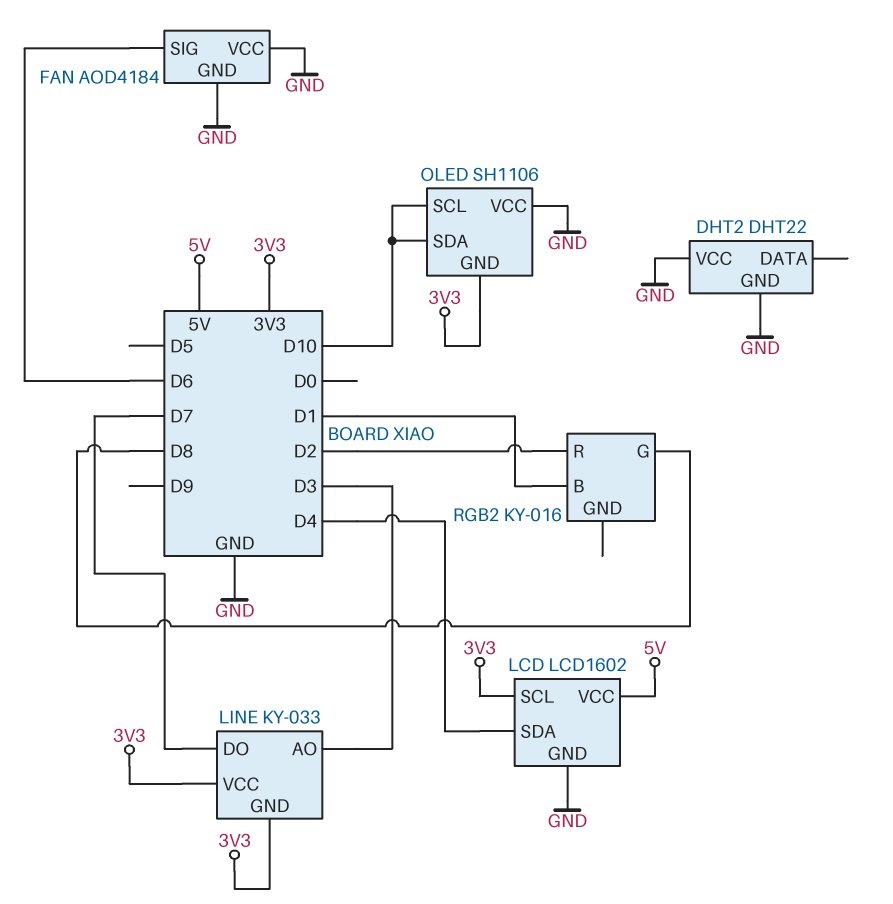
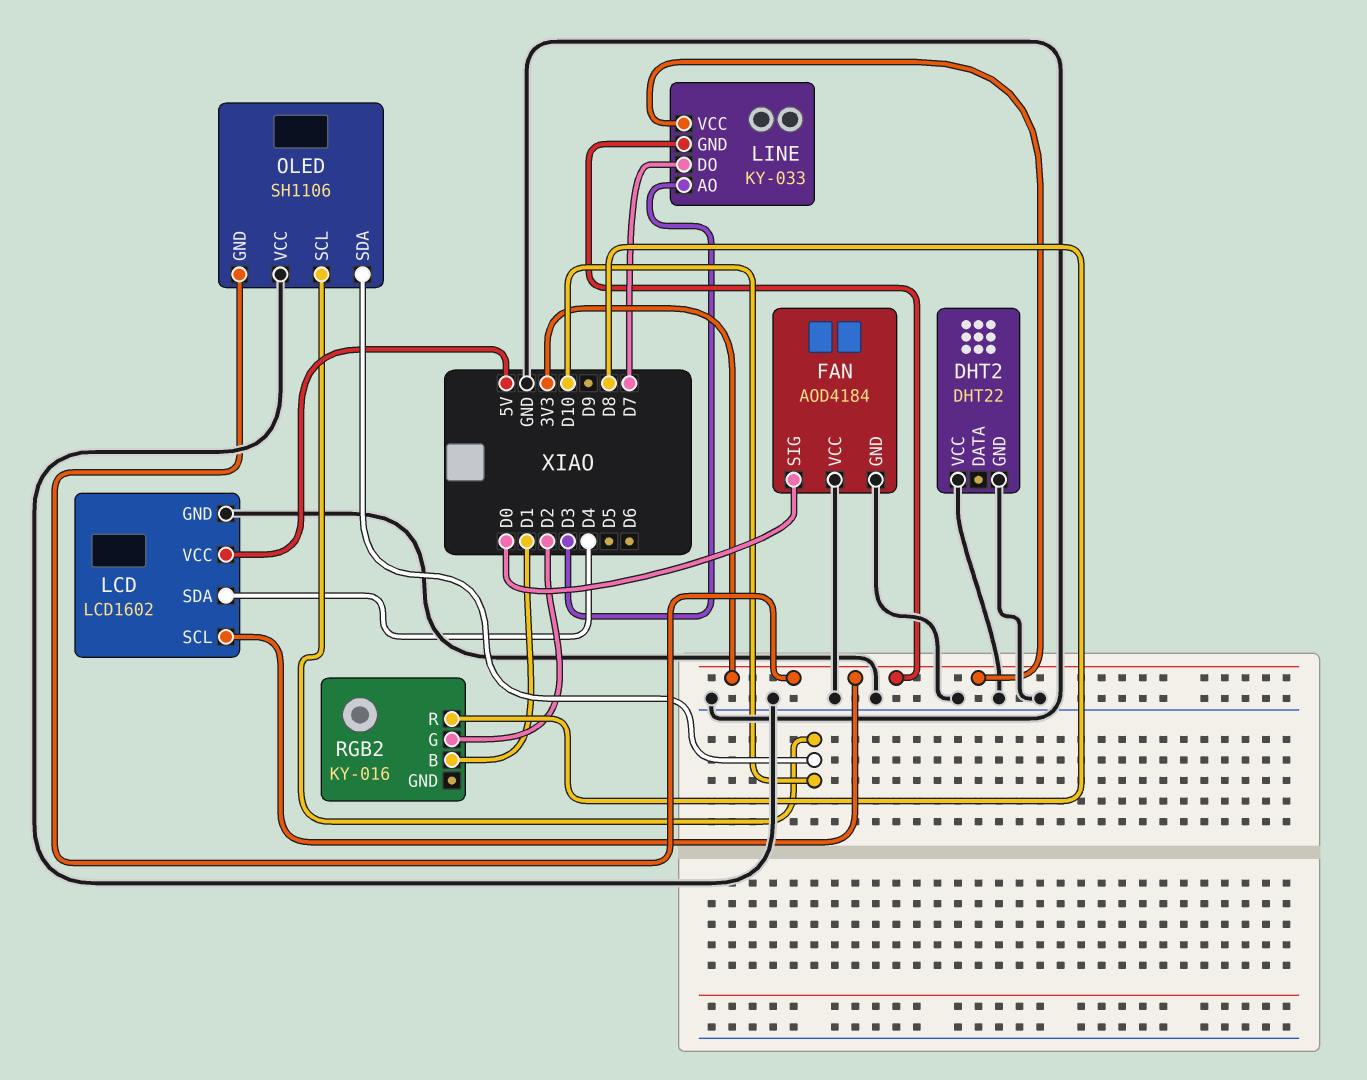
FAN pin SIG: D6 -> D0
RGB2 pin G: D8 -> D2
RGB2 pin R: D2 -> D8

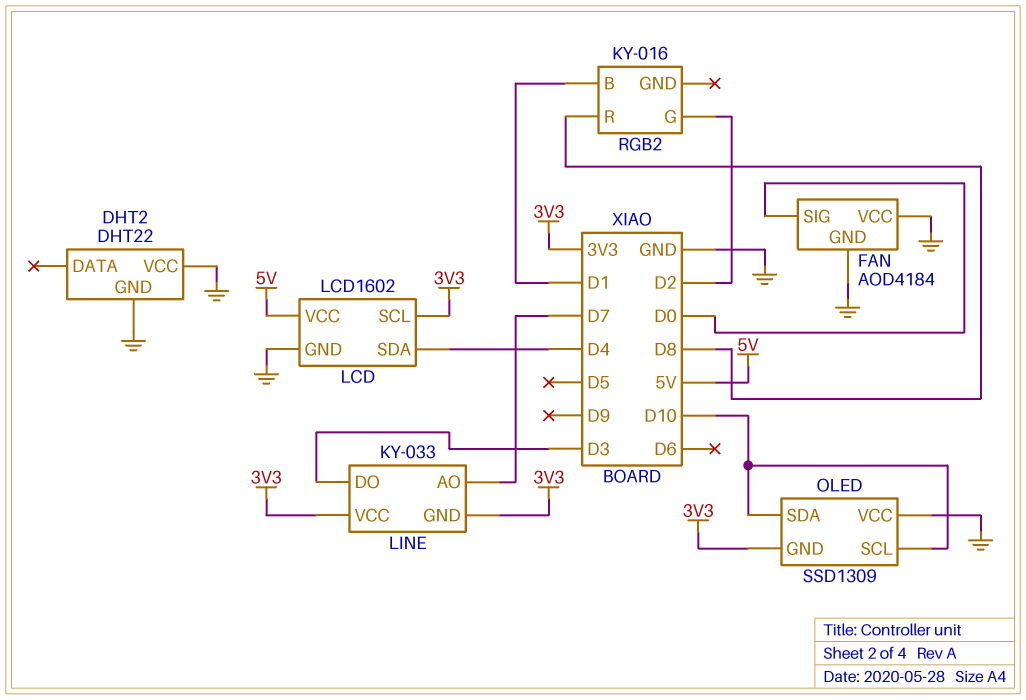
LINE pin AO: D3 -> D7
LINE pin DO: D7 -> D3
OLED: SH1106 -> SSD1309

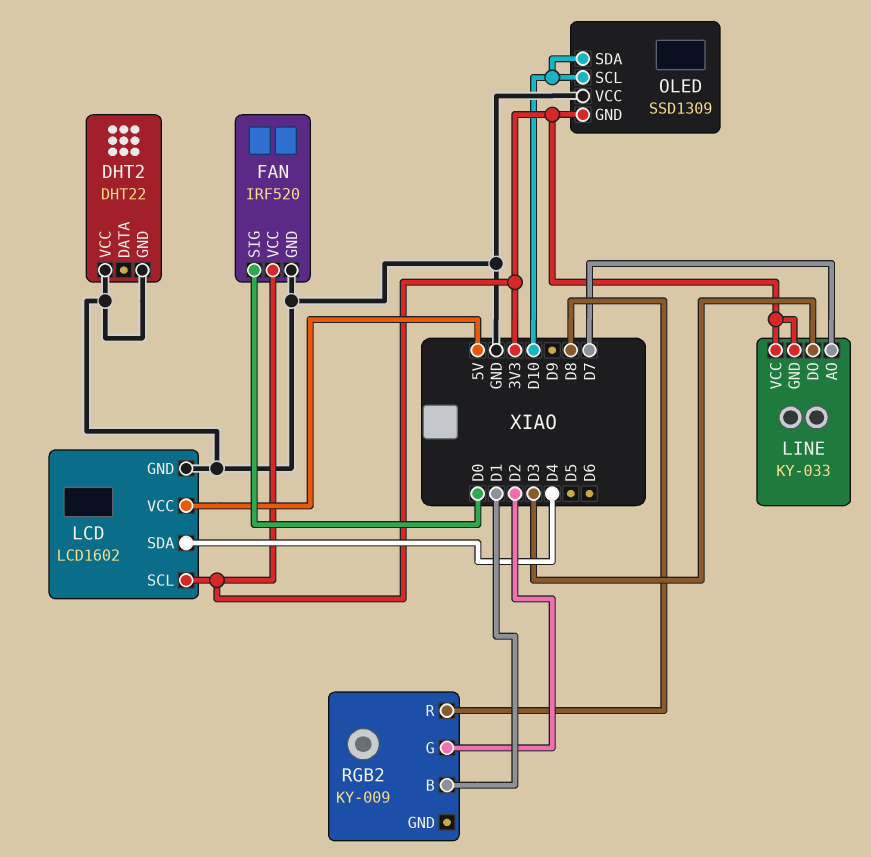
FAN: AOD4184 -> IRF520
FAN pin VCC: GND -> 3V3
RGB2: KY-016 -> KY-009

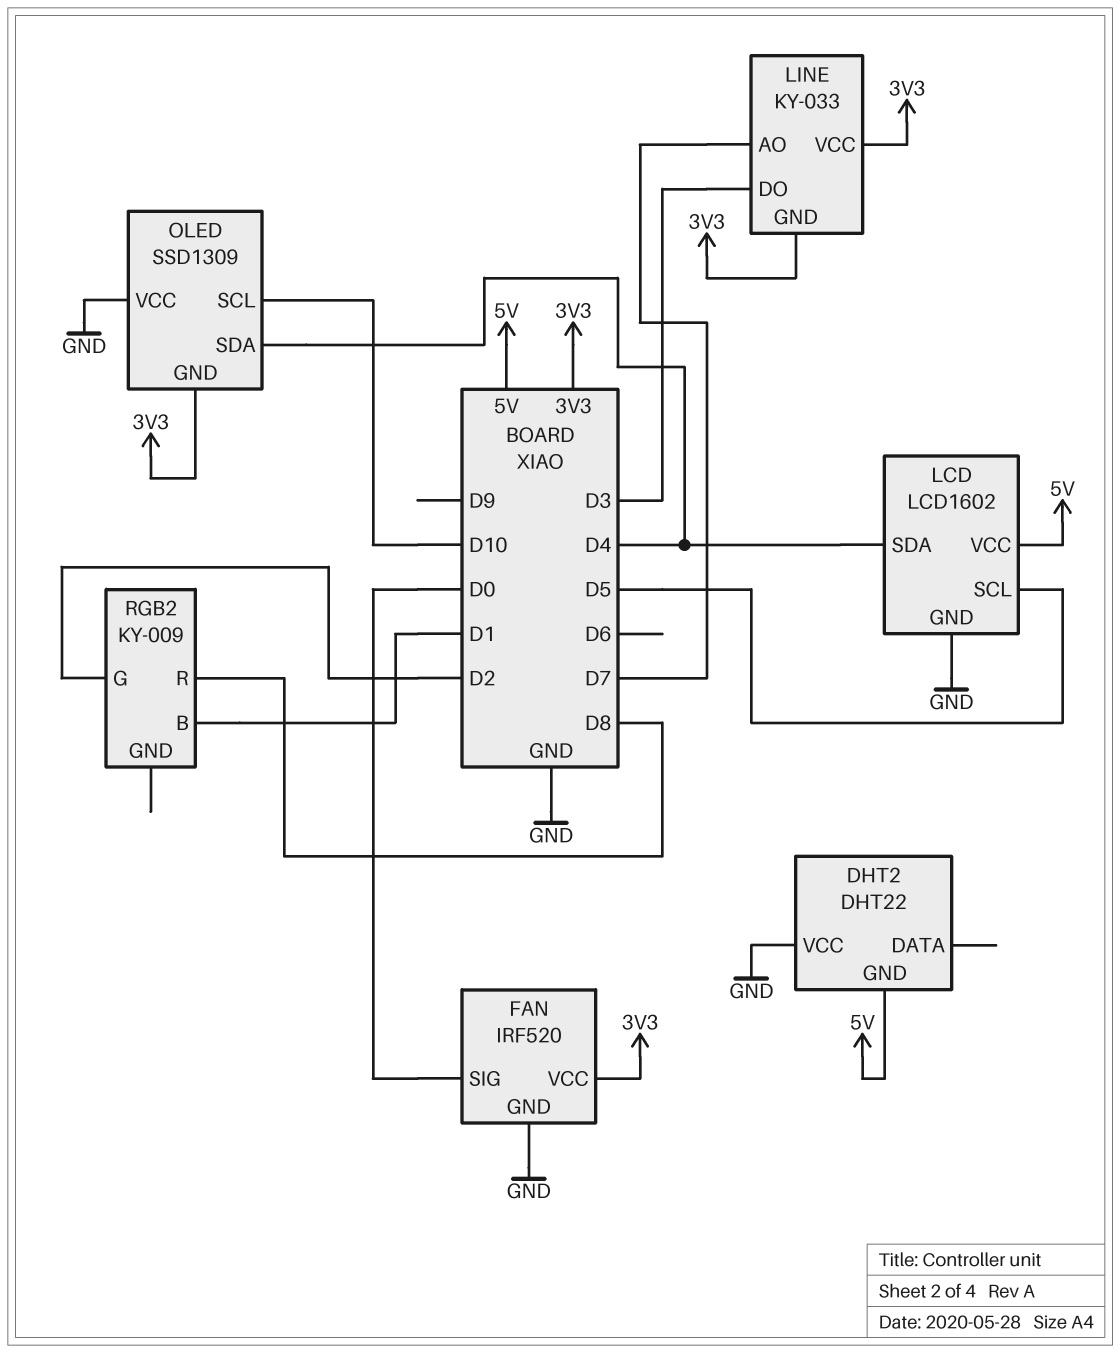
DHT2 pin GND: GND -> 5V
LCD pin SCL: 3V3 -> D5
OLED pin SDA: D10 -> D4

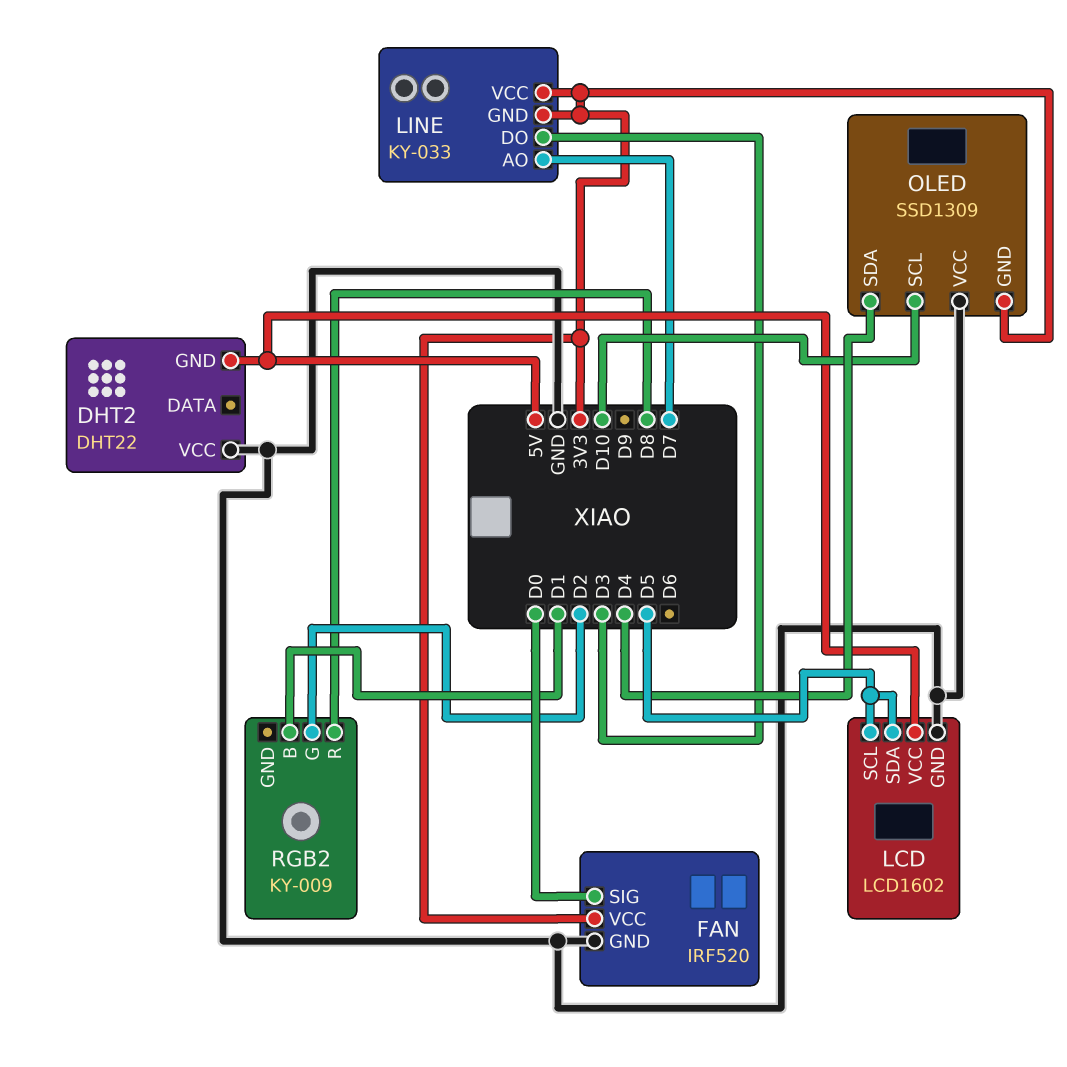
LCD pin SDA: D4 -> D5

